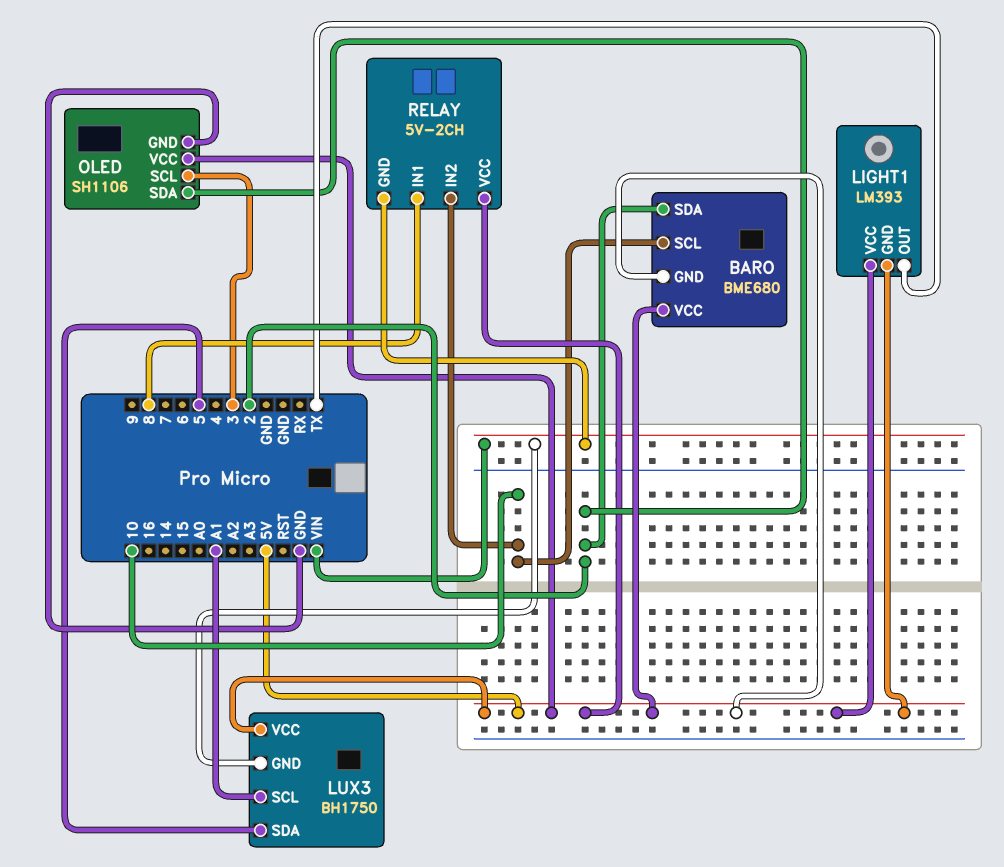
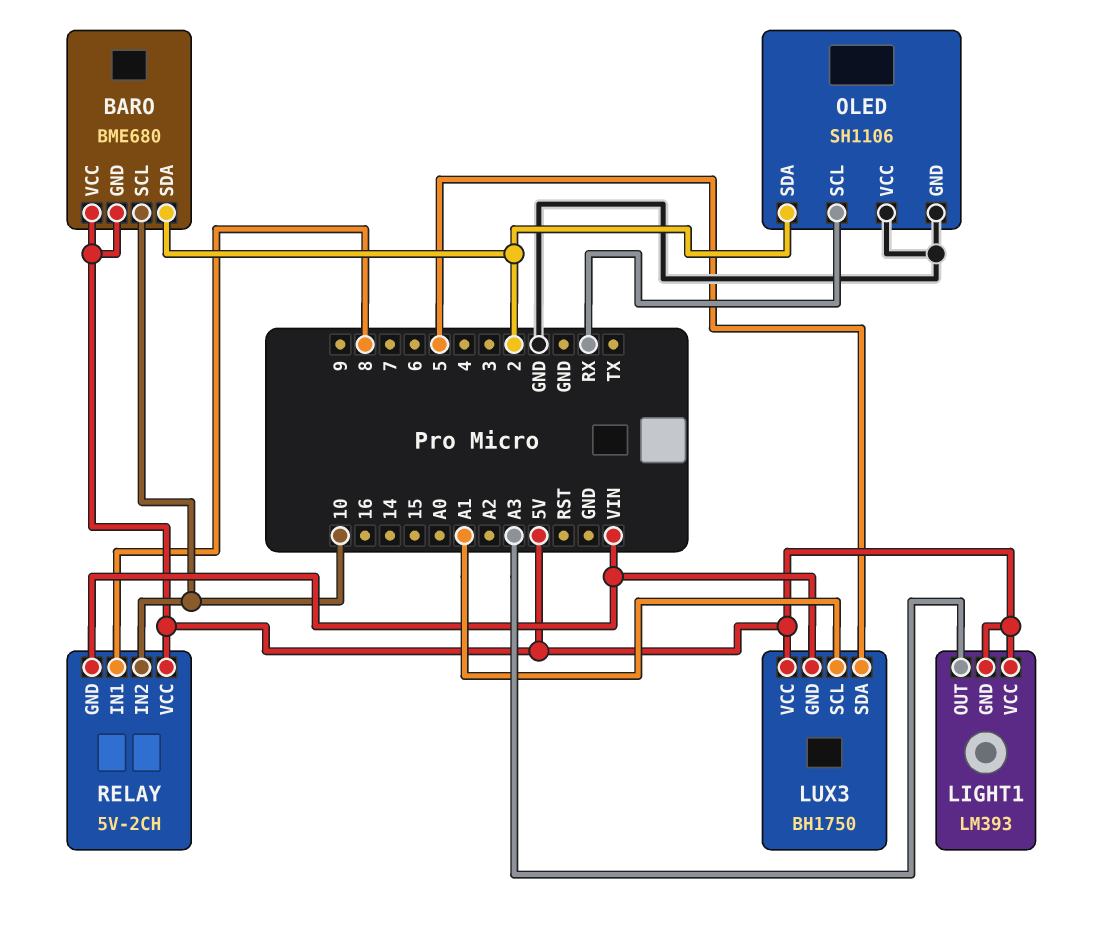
LIGHT1 pin OUT: TX -> A3
OLED pin SCL: 3 -> RX
OLED pin VCC: 5V -> GND

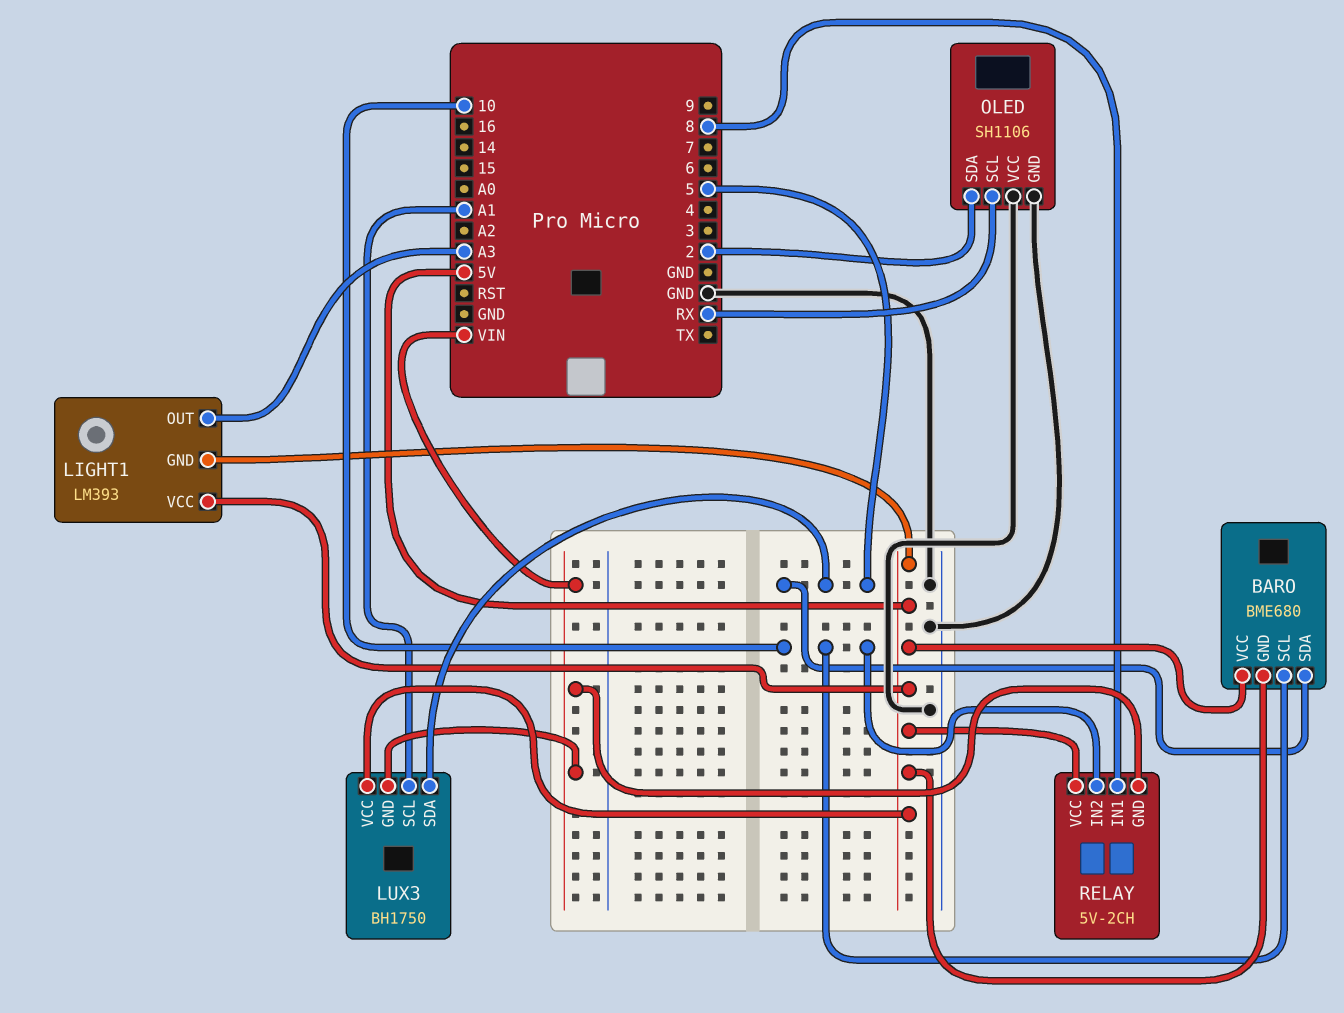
BARO pin SDA: 2 -> 5

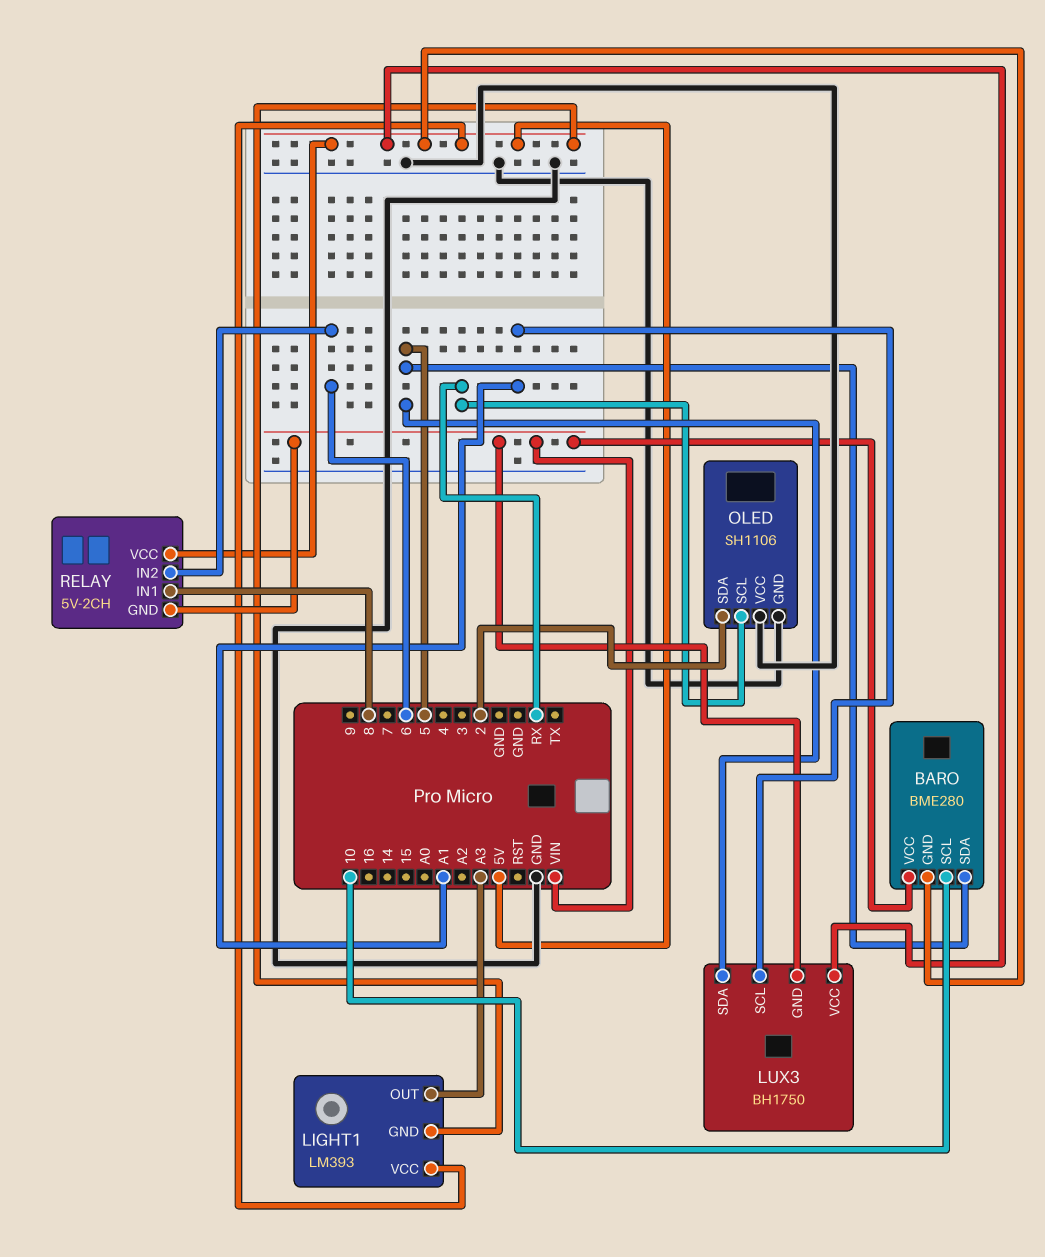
BARO: BME680 -> BME280
BARO pin VCC: 5V -> VIN
RELAY pin IN2: 10 -> 6

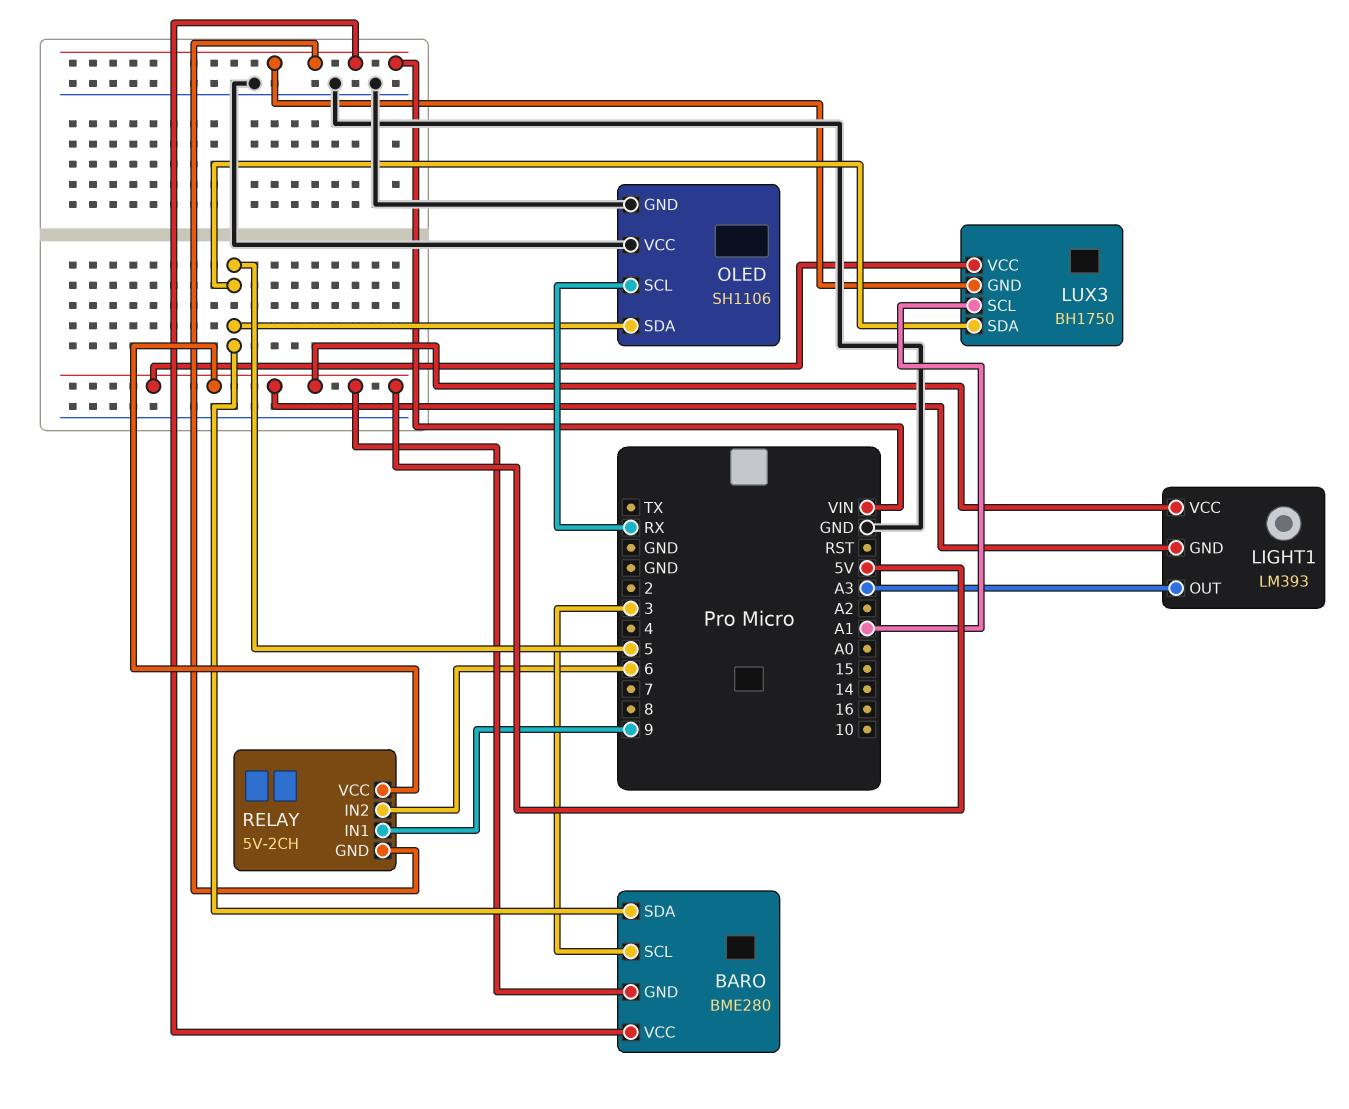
BARO pin SCL: 10 -> 3
OLED pin SDA: 2 -> 5
RELAY pin IN1: 8 -> 9

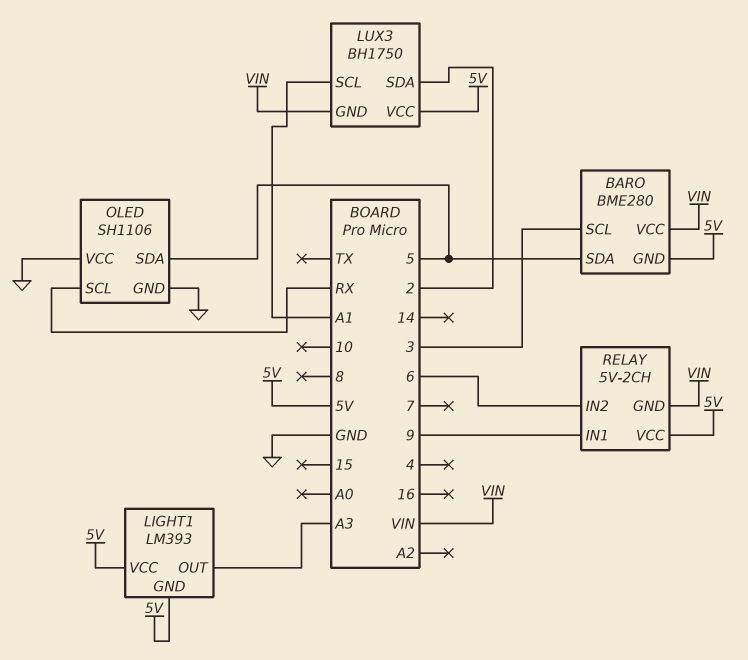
LUX3 pin SDA: 5 -> 2

